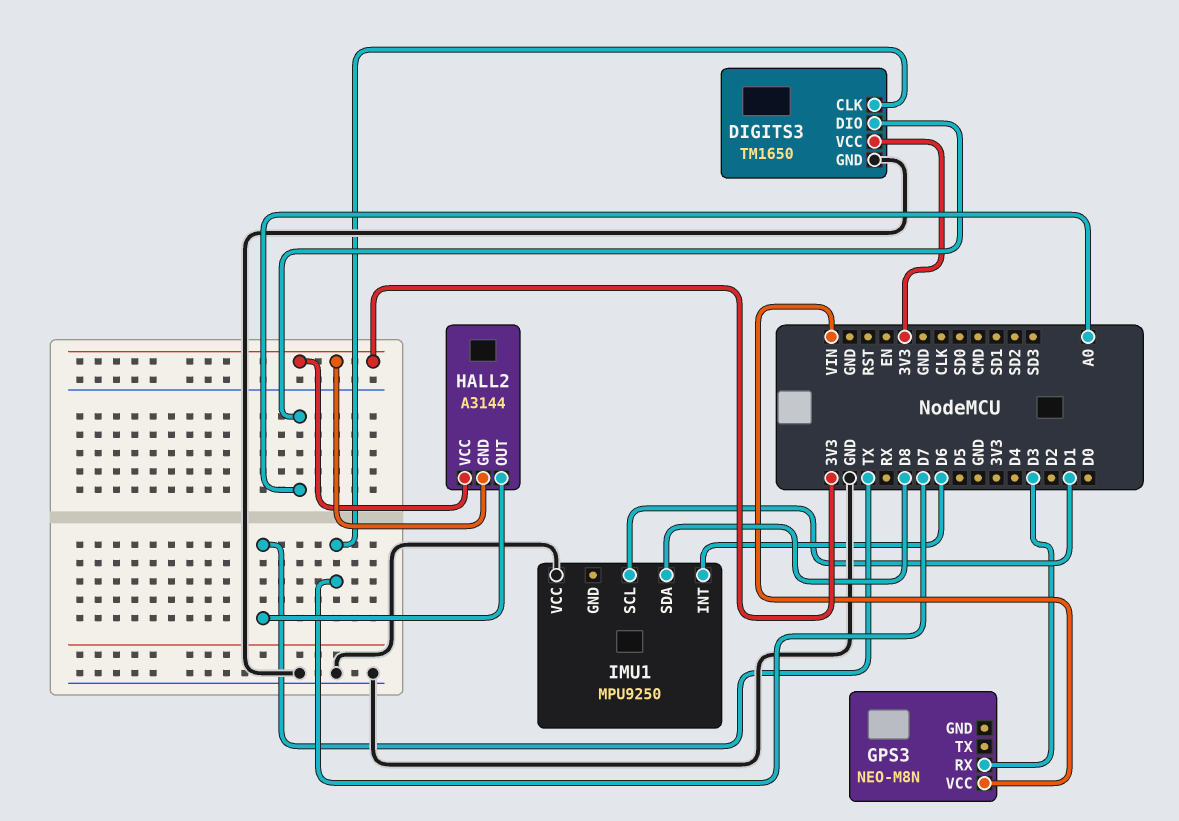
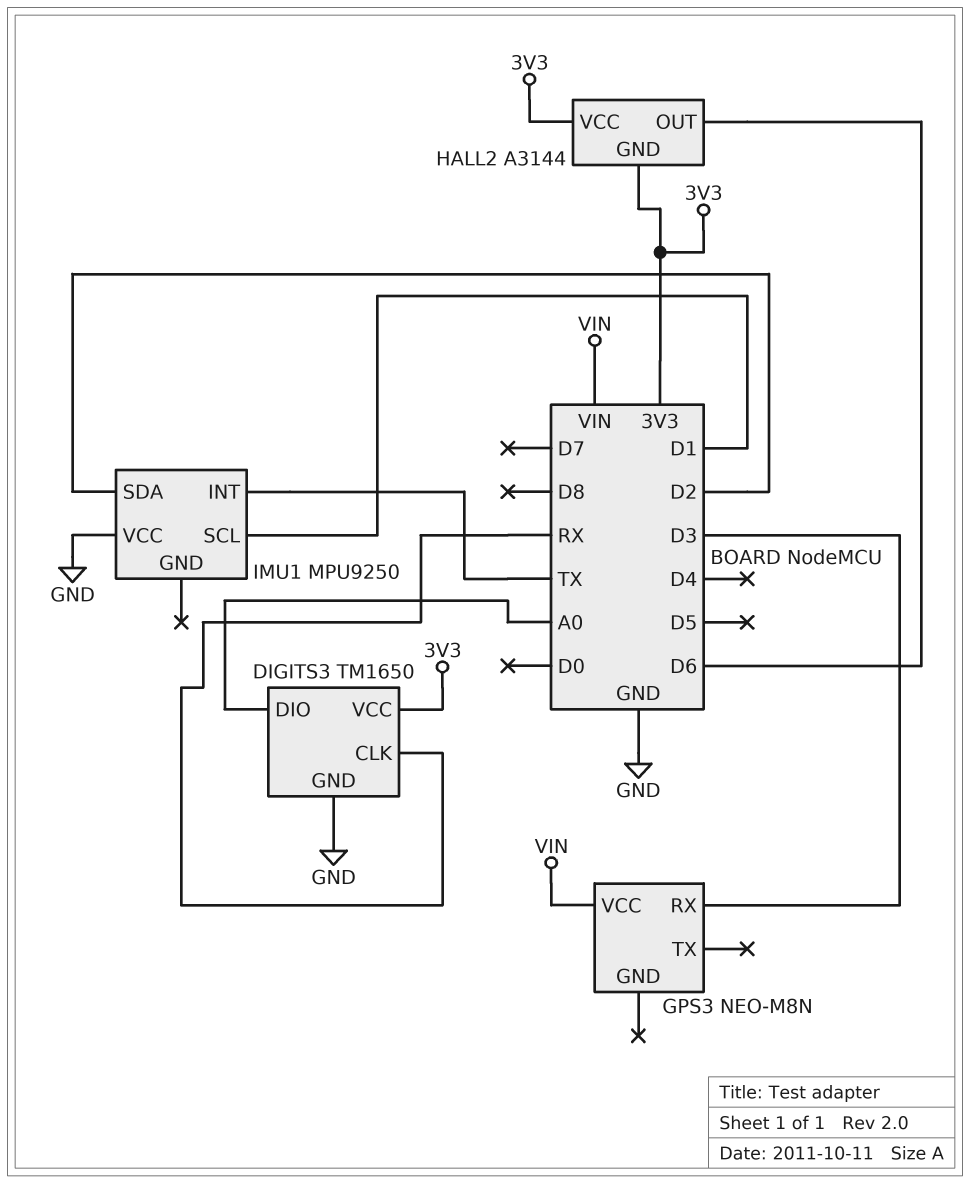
DIGITS3 pin CLK: D7 -> RX
HALL2 pin OUT: TX -> D6
IMU1 pin INT: D6 -> TX
IMU1 pin SDA: D8 -> D2

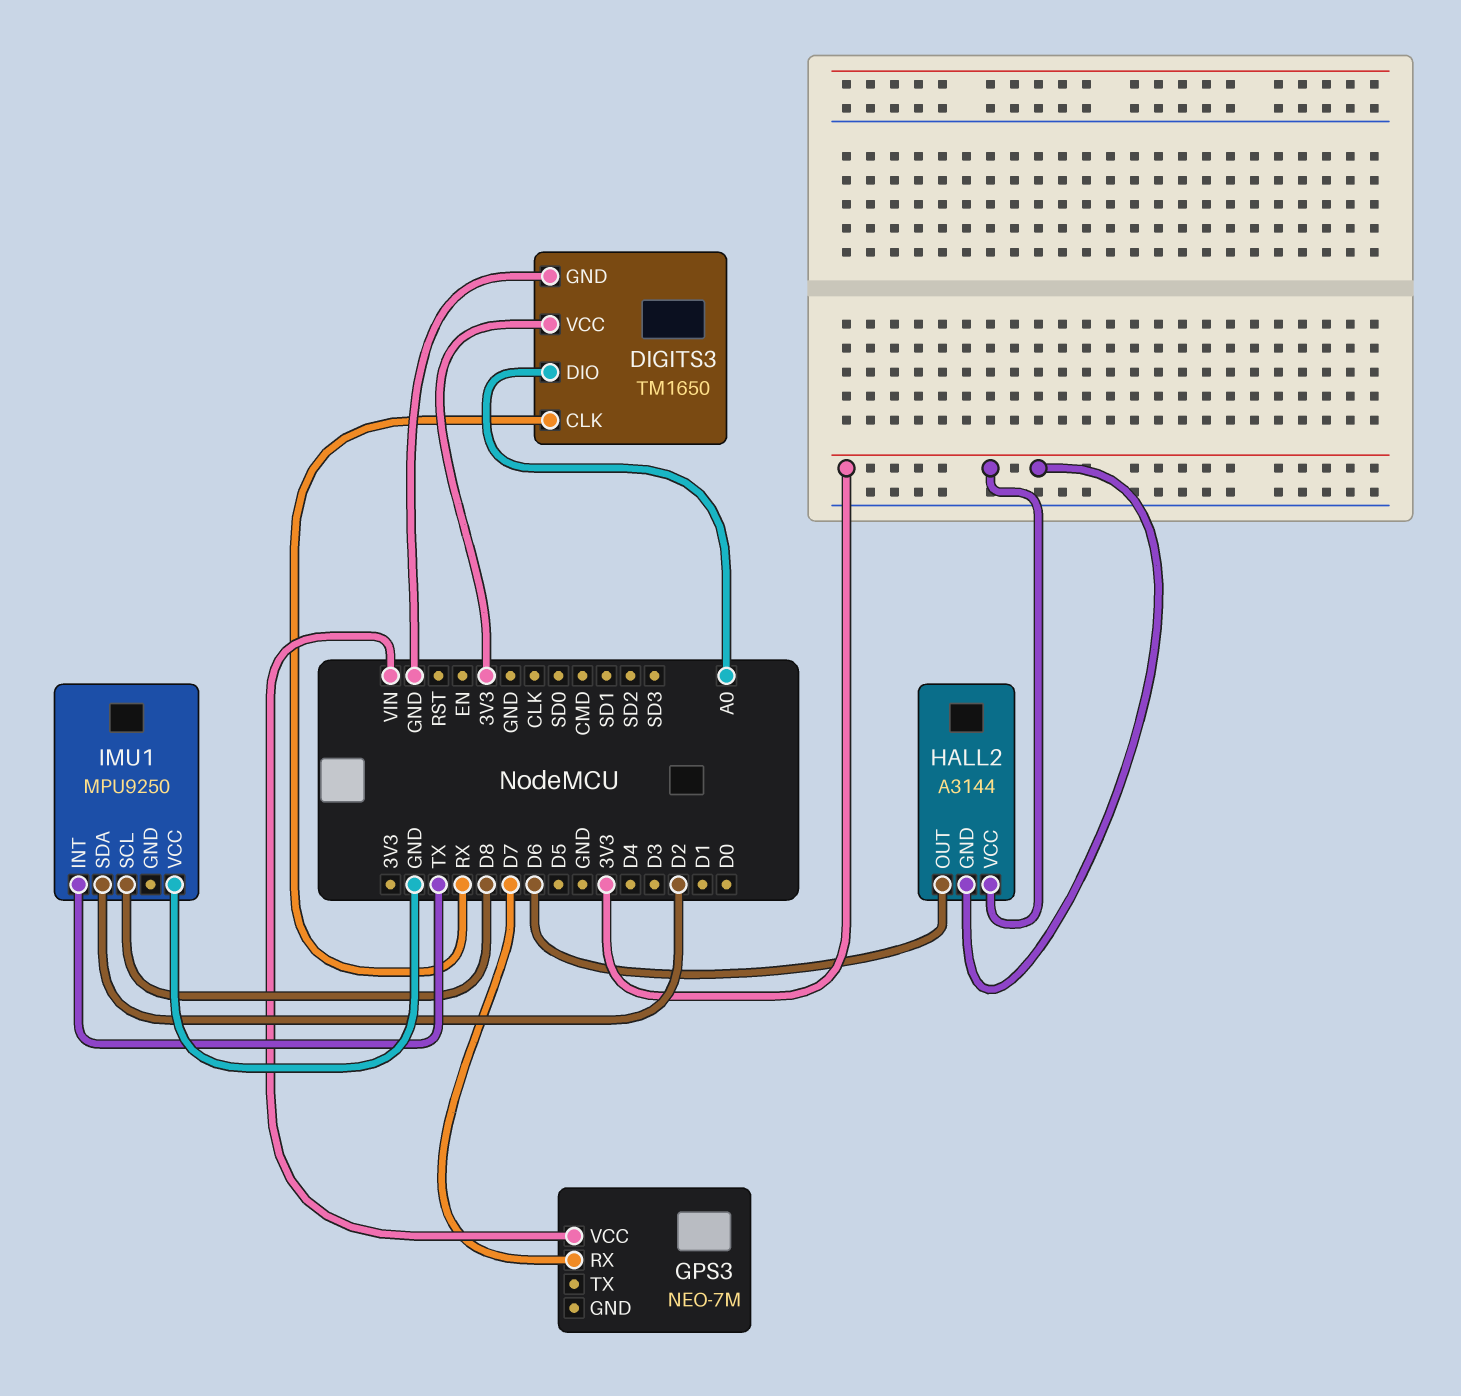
GPS3: NEO-M8N -> NEO-7M
GPS3 pin RX: D3 -> D7
IMU1 pin SCL: D1 -> D8

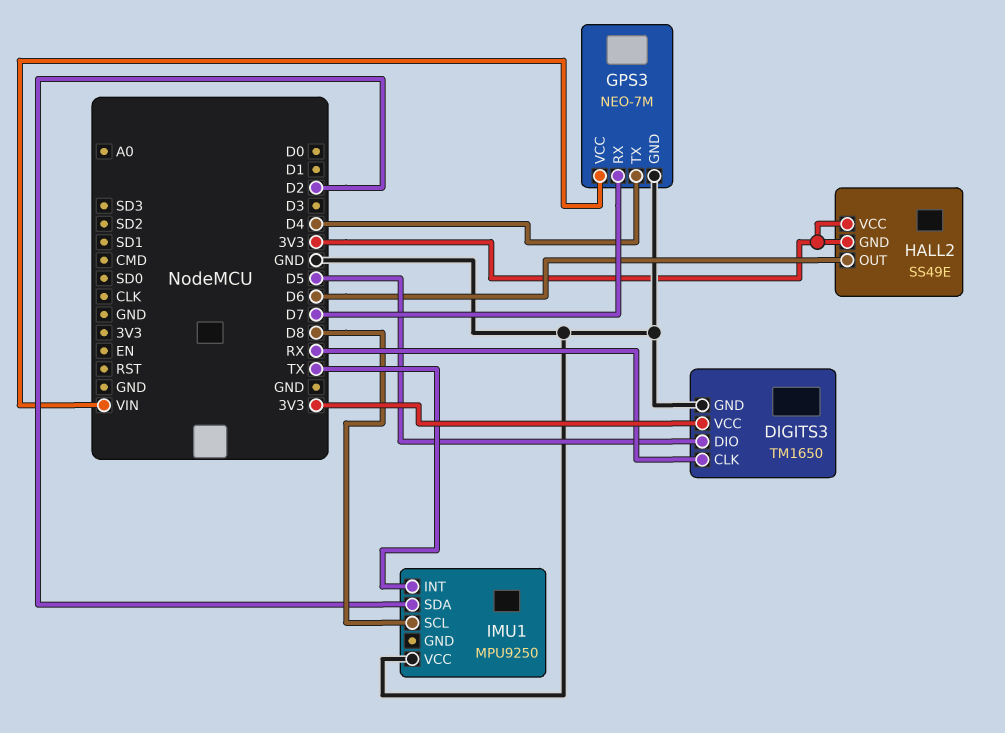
DIGITS3 pin DIO: A0 -> D5
GPS3 pin GND: none -> GND
GPS3 pin TX: none -> D4
HALL2: A3144 -> SS49E

